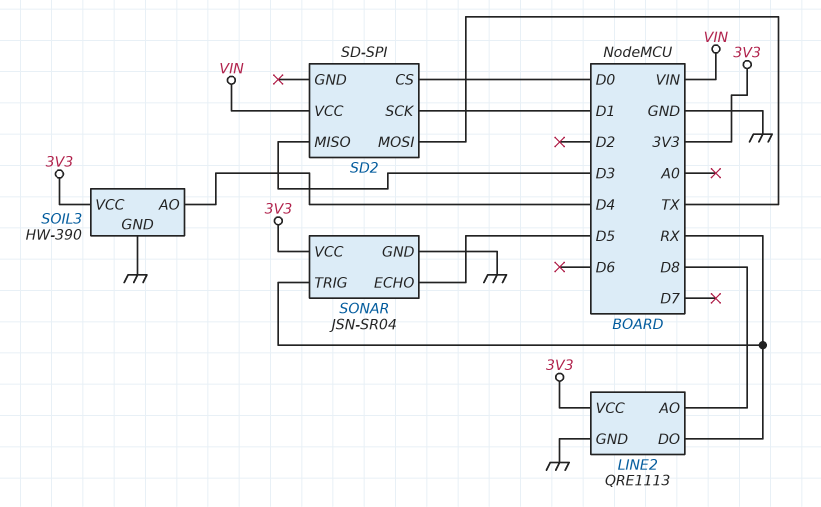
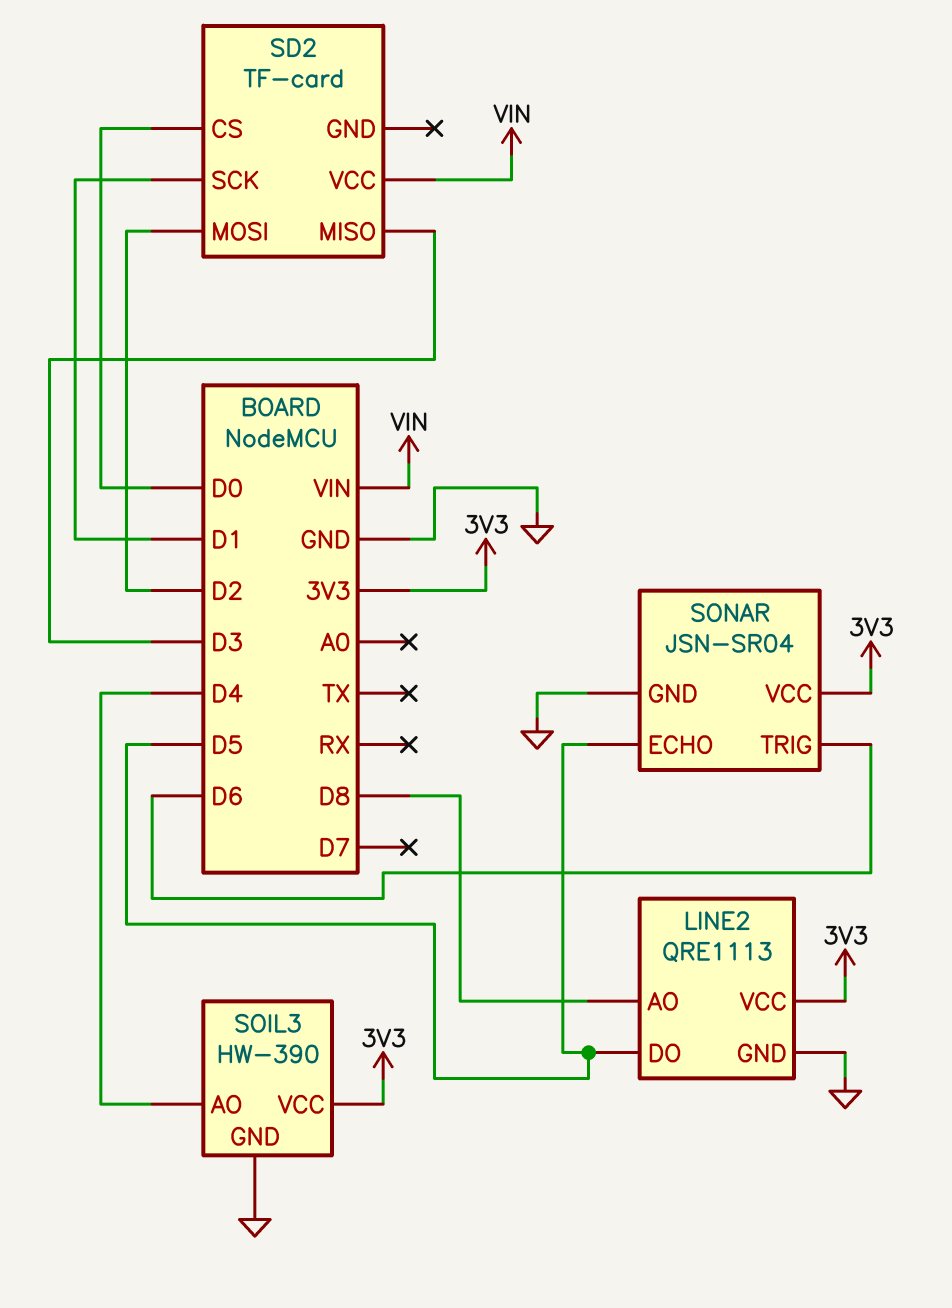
LINE2 pin DO: RX -> D5
SD2: SD-SPI -> TF-card
SD2 pin MOSI: TX -> D2
SONAR pin TRIG: RX -> D6

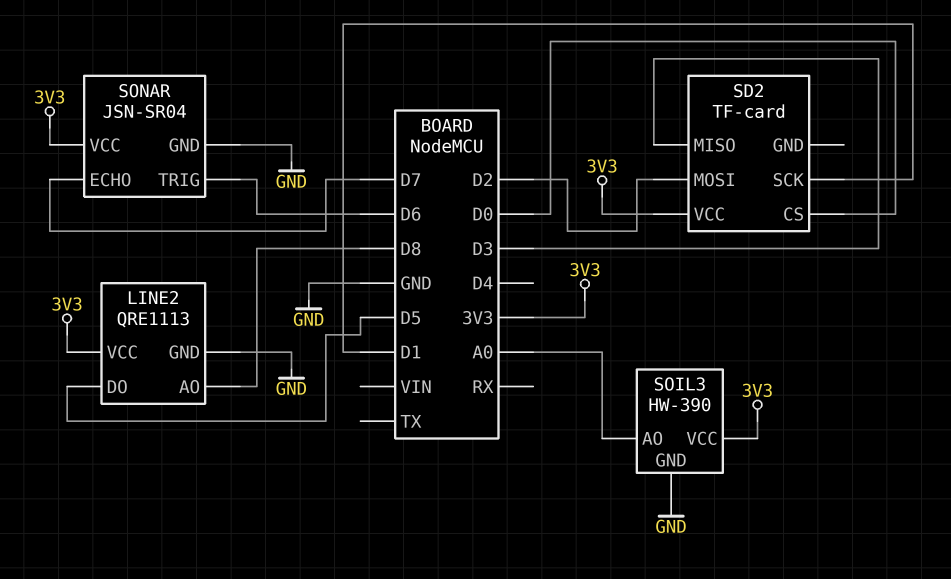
SD2 pin VCC: VIN -> 3V3
SOIL3 pin AO: D4 -> A0
SONAR pin ECHO: D5 -> D7

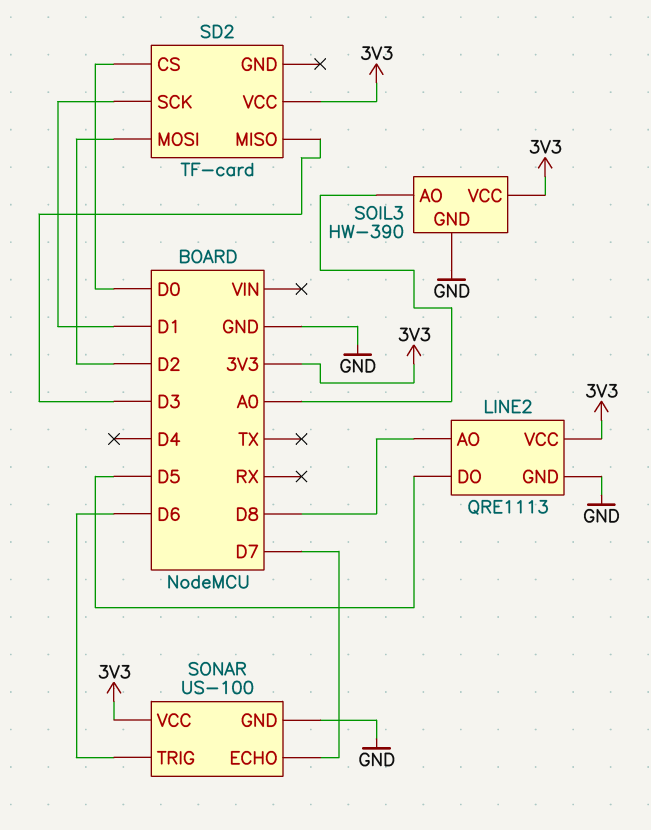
SONAR: JSN-SR04 -> US-100

